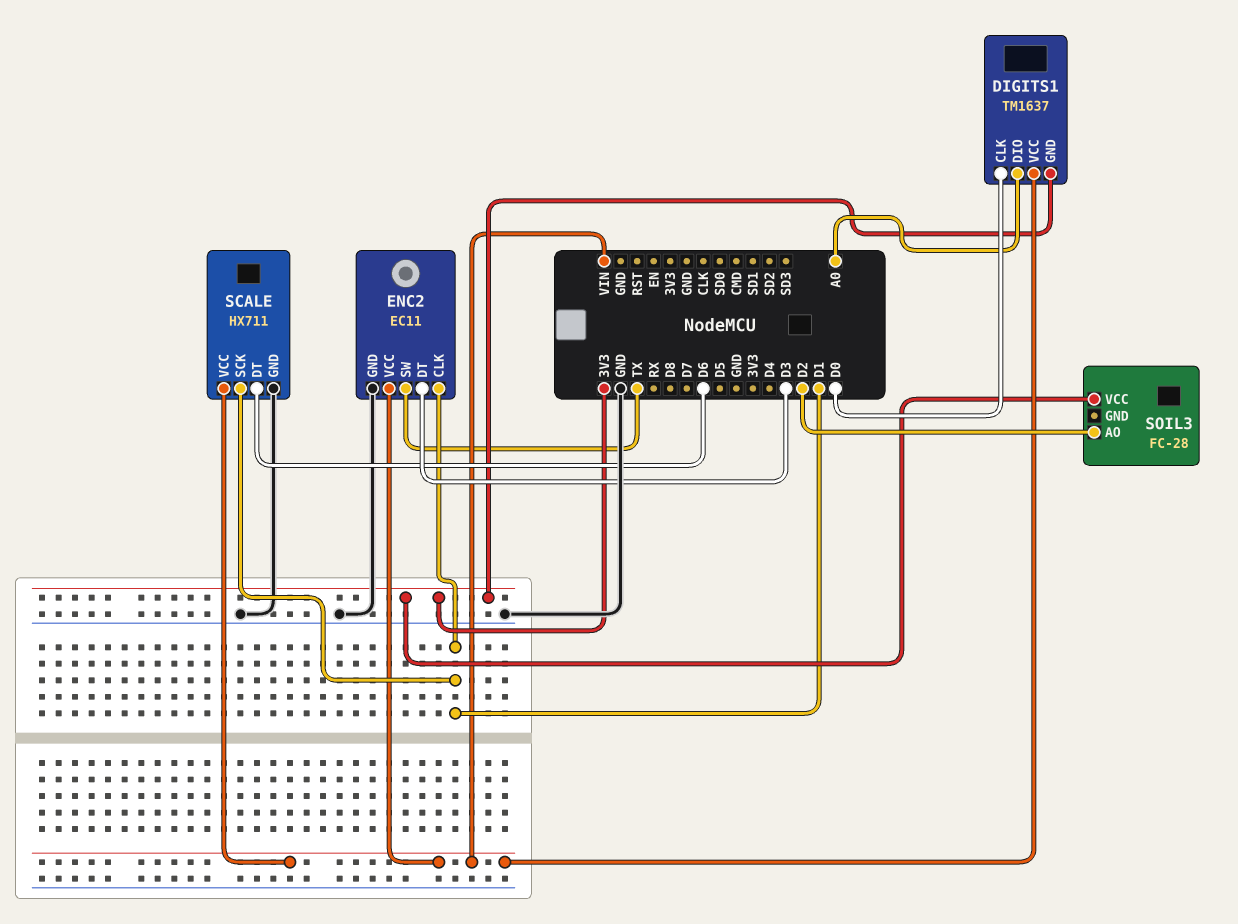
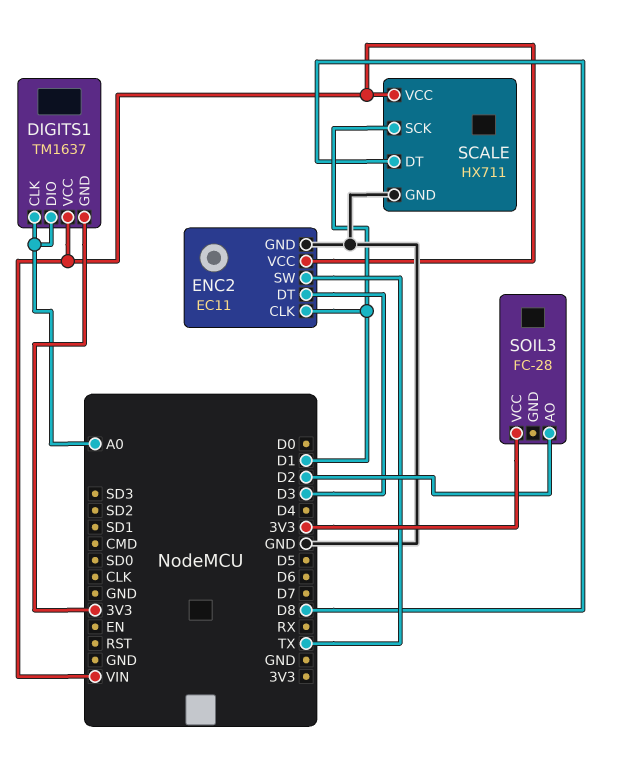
DIGITS1 pin CLK: D0 -> A0
SCALE pin DT: D6 -> D8

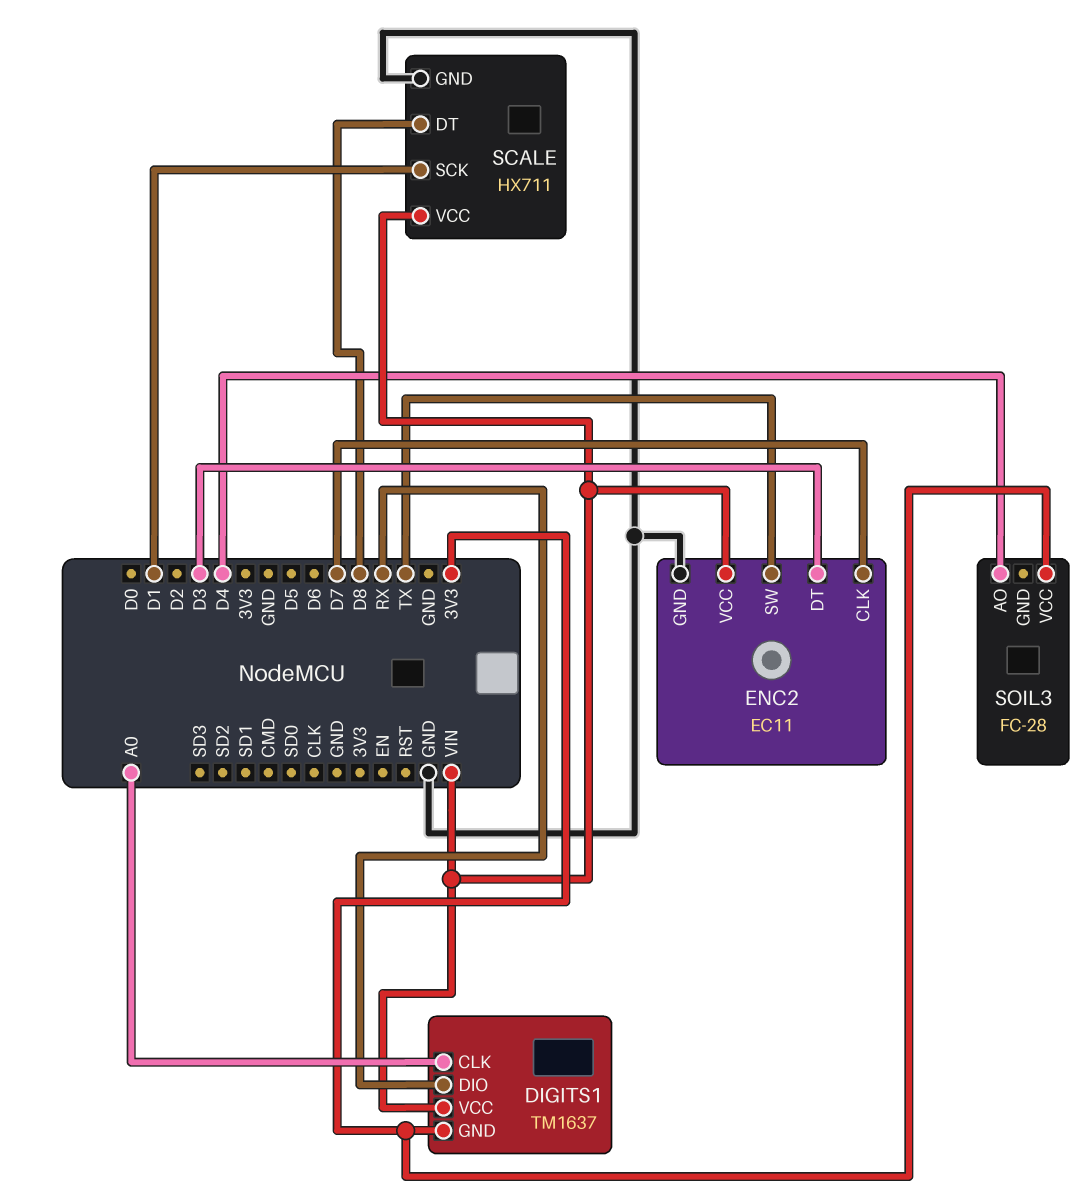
DIGITS1 pin DIO: A0 -> RX
ENC2 pin CLK: D1 -> D7
SOIL3 pin AO: D2 -> D4

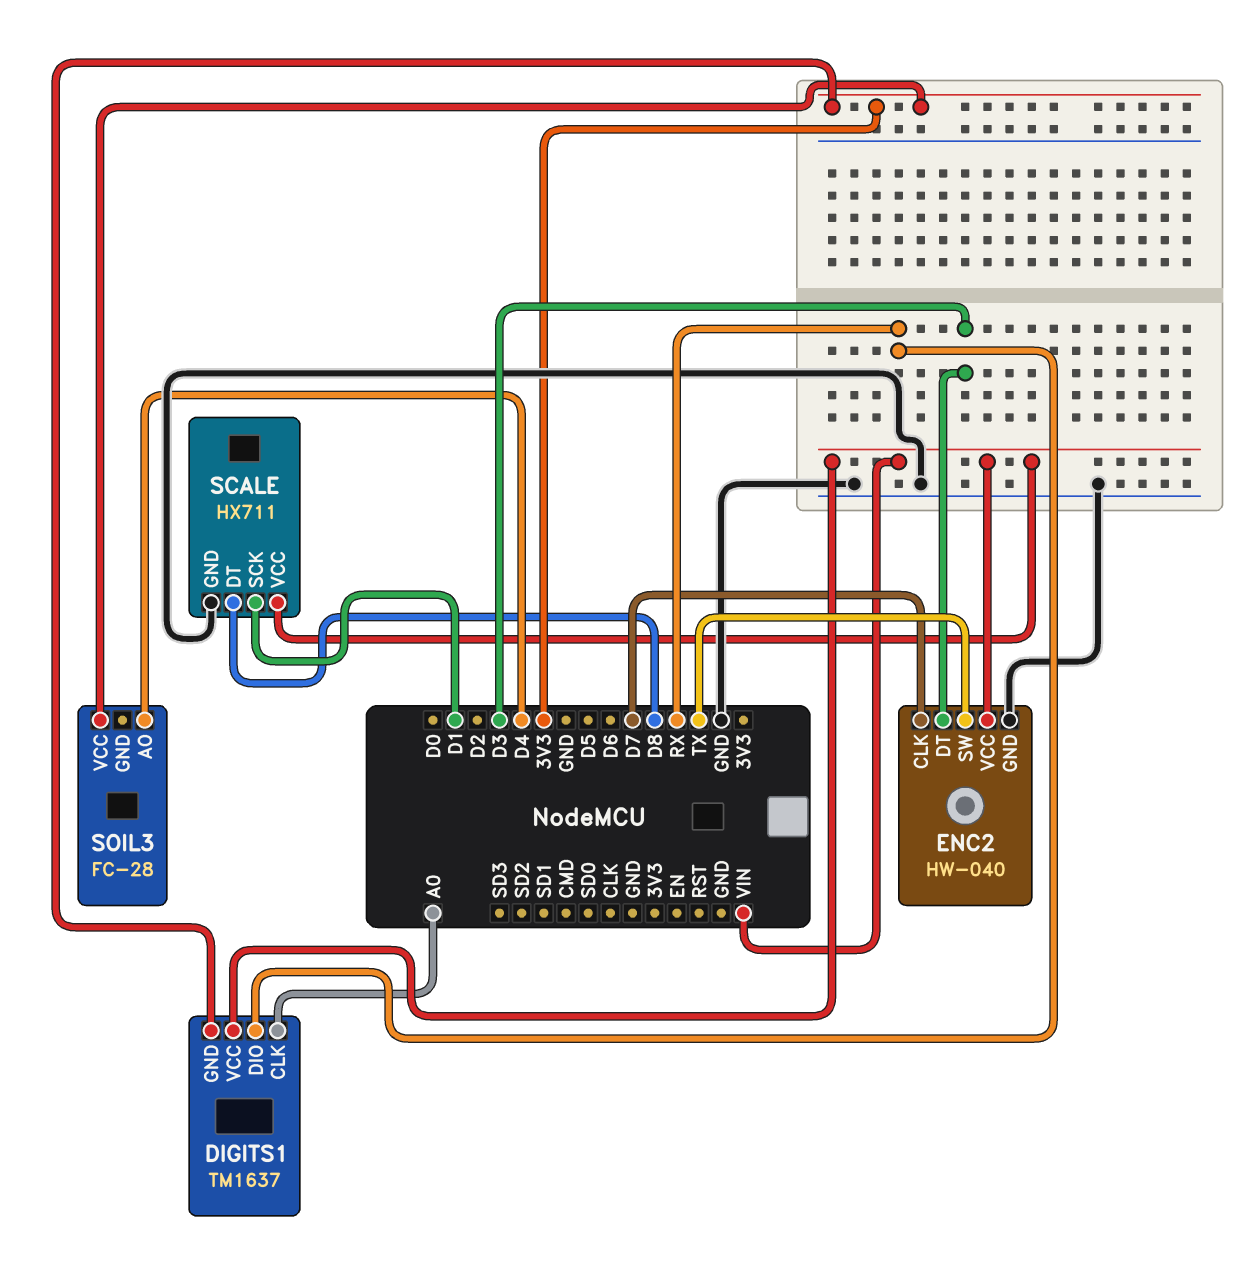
ENC2: EC11 -> HW-040

